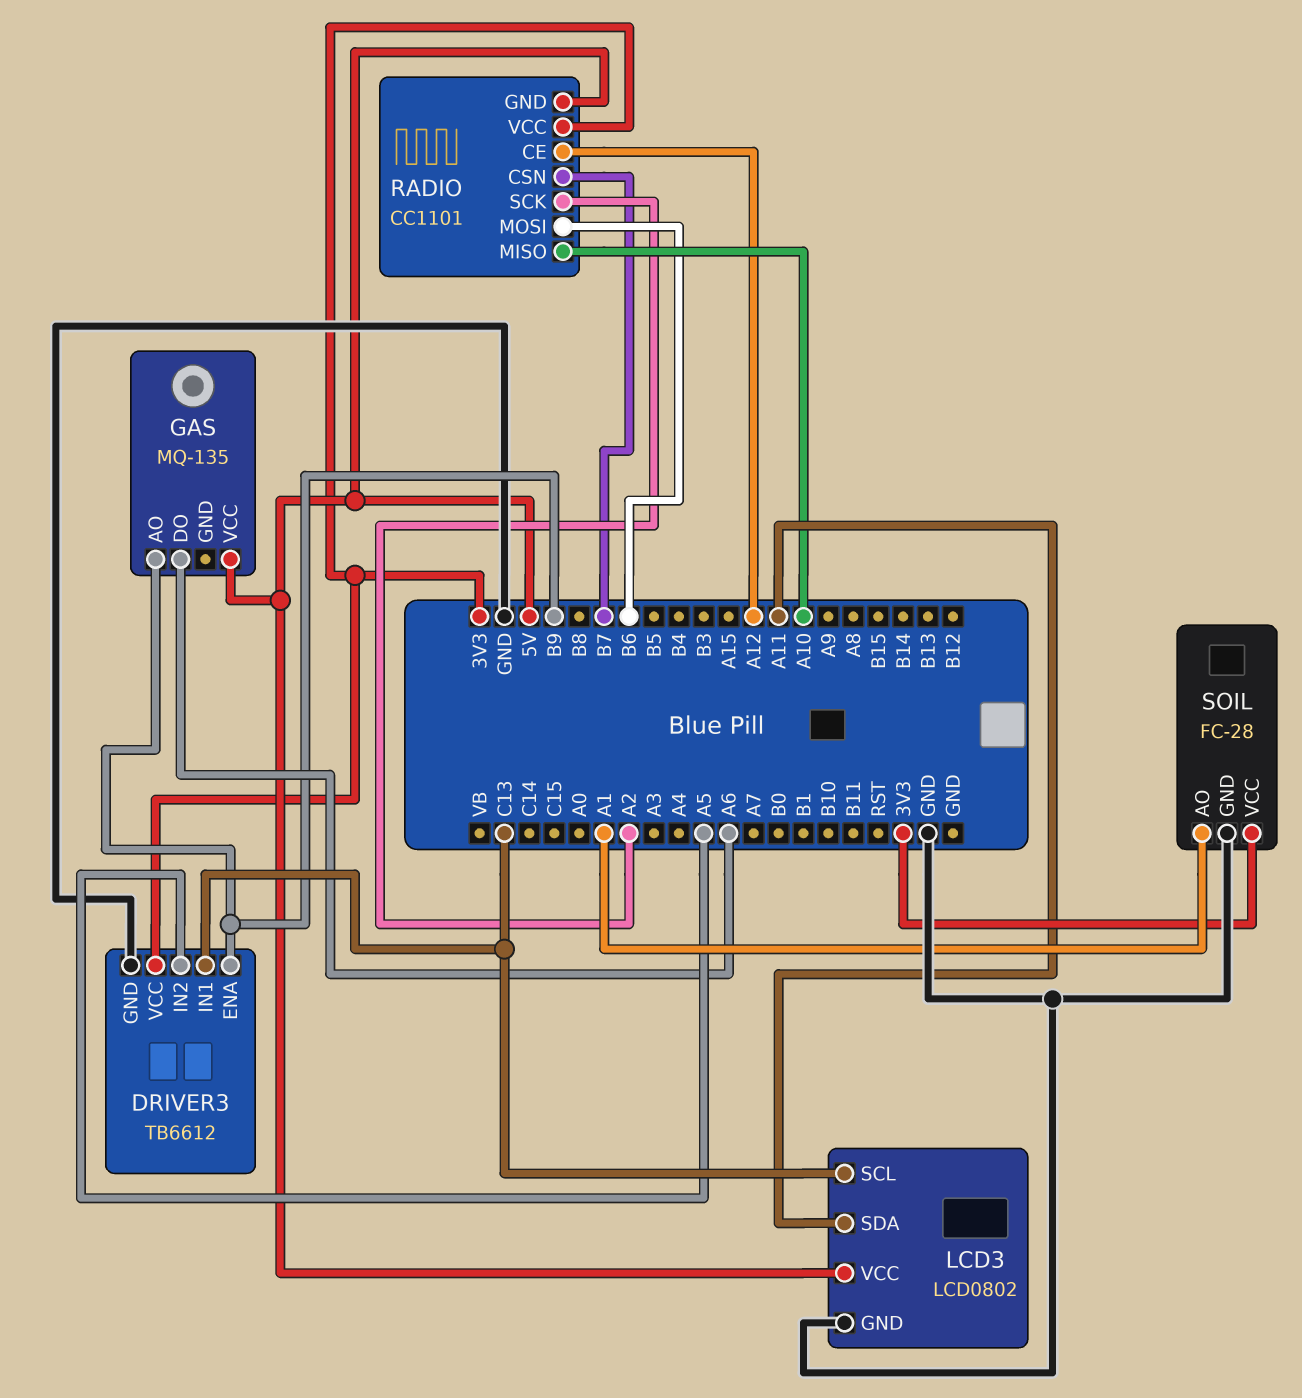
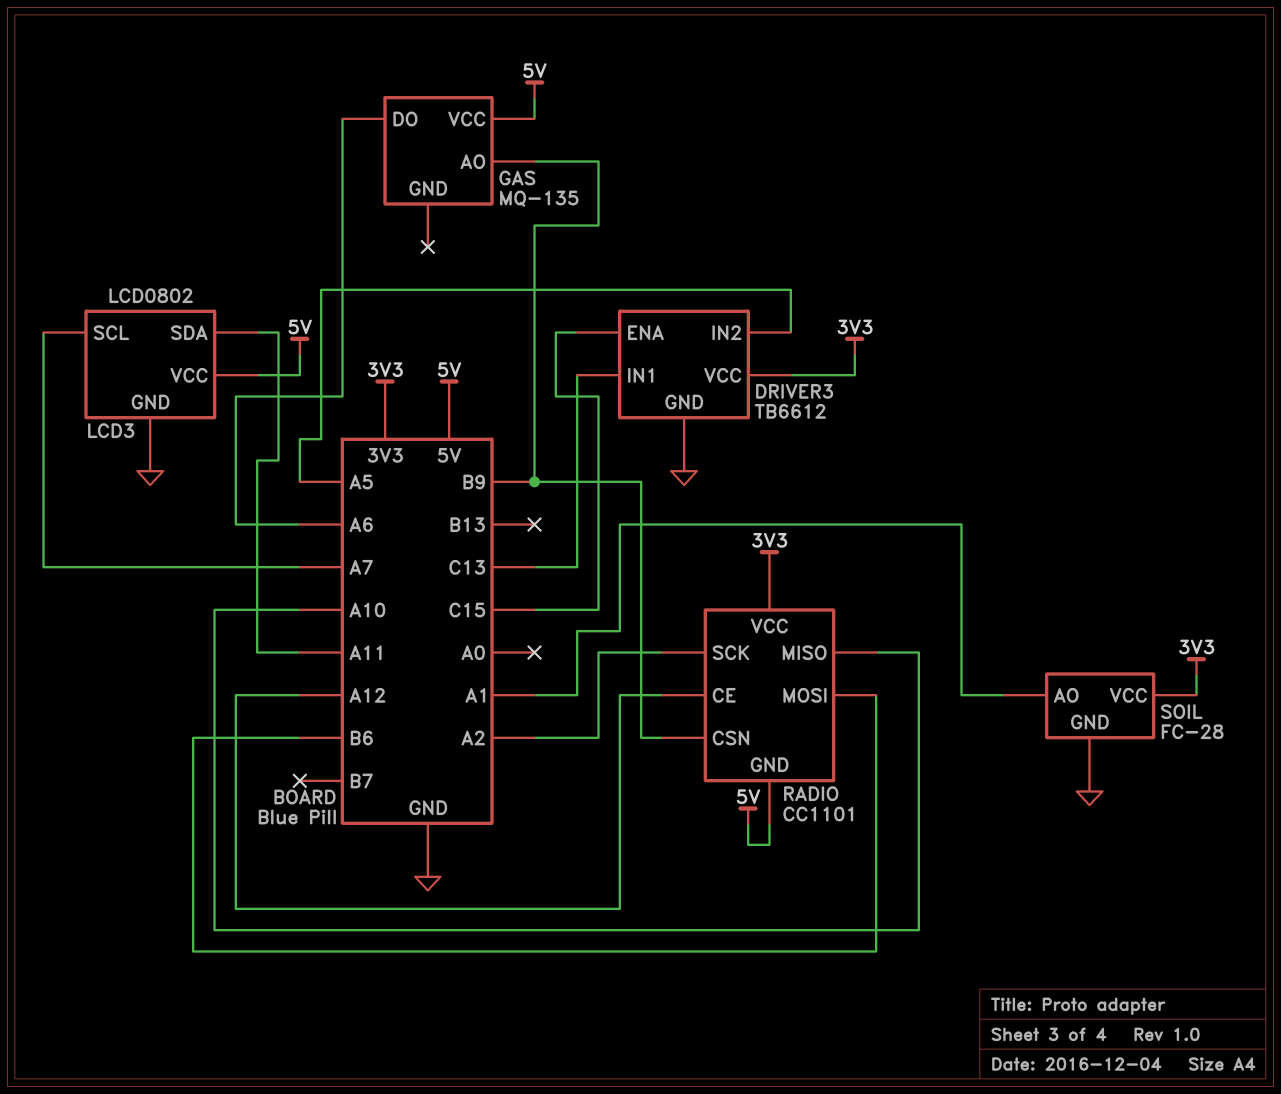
DRIVER3 pin ENA: B9 -> C15
LCD3 pin SCL: C13 -> A7
RADIO pin CSN: B7 -> B9

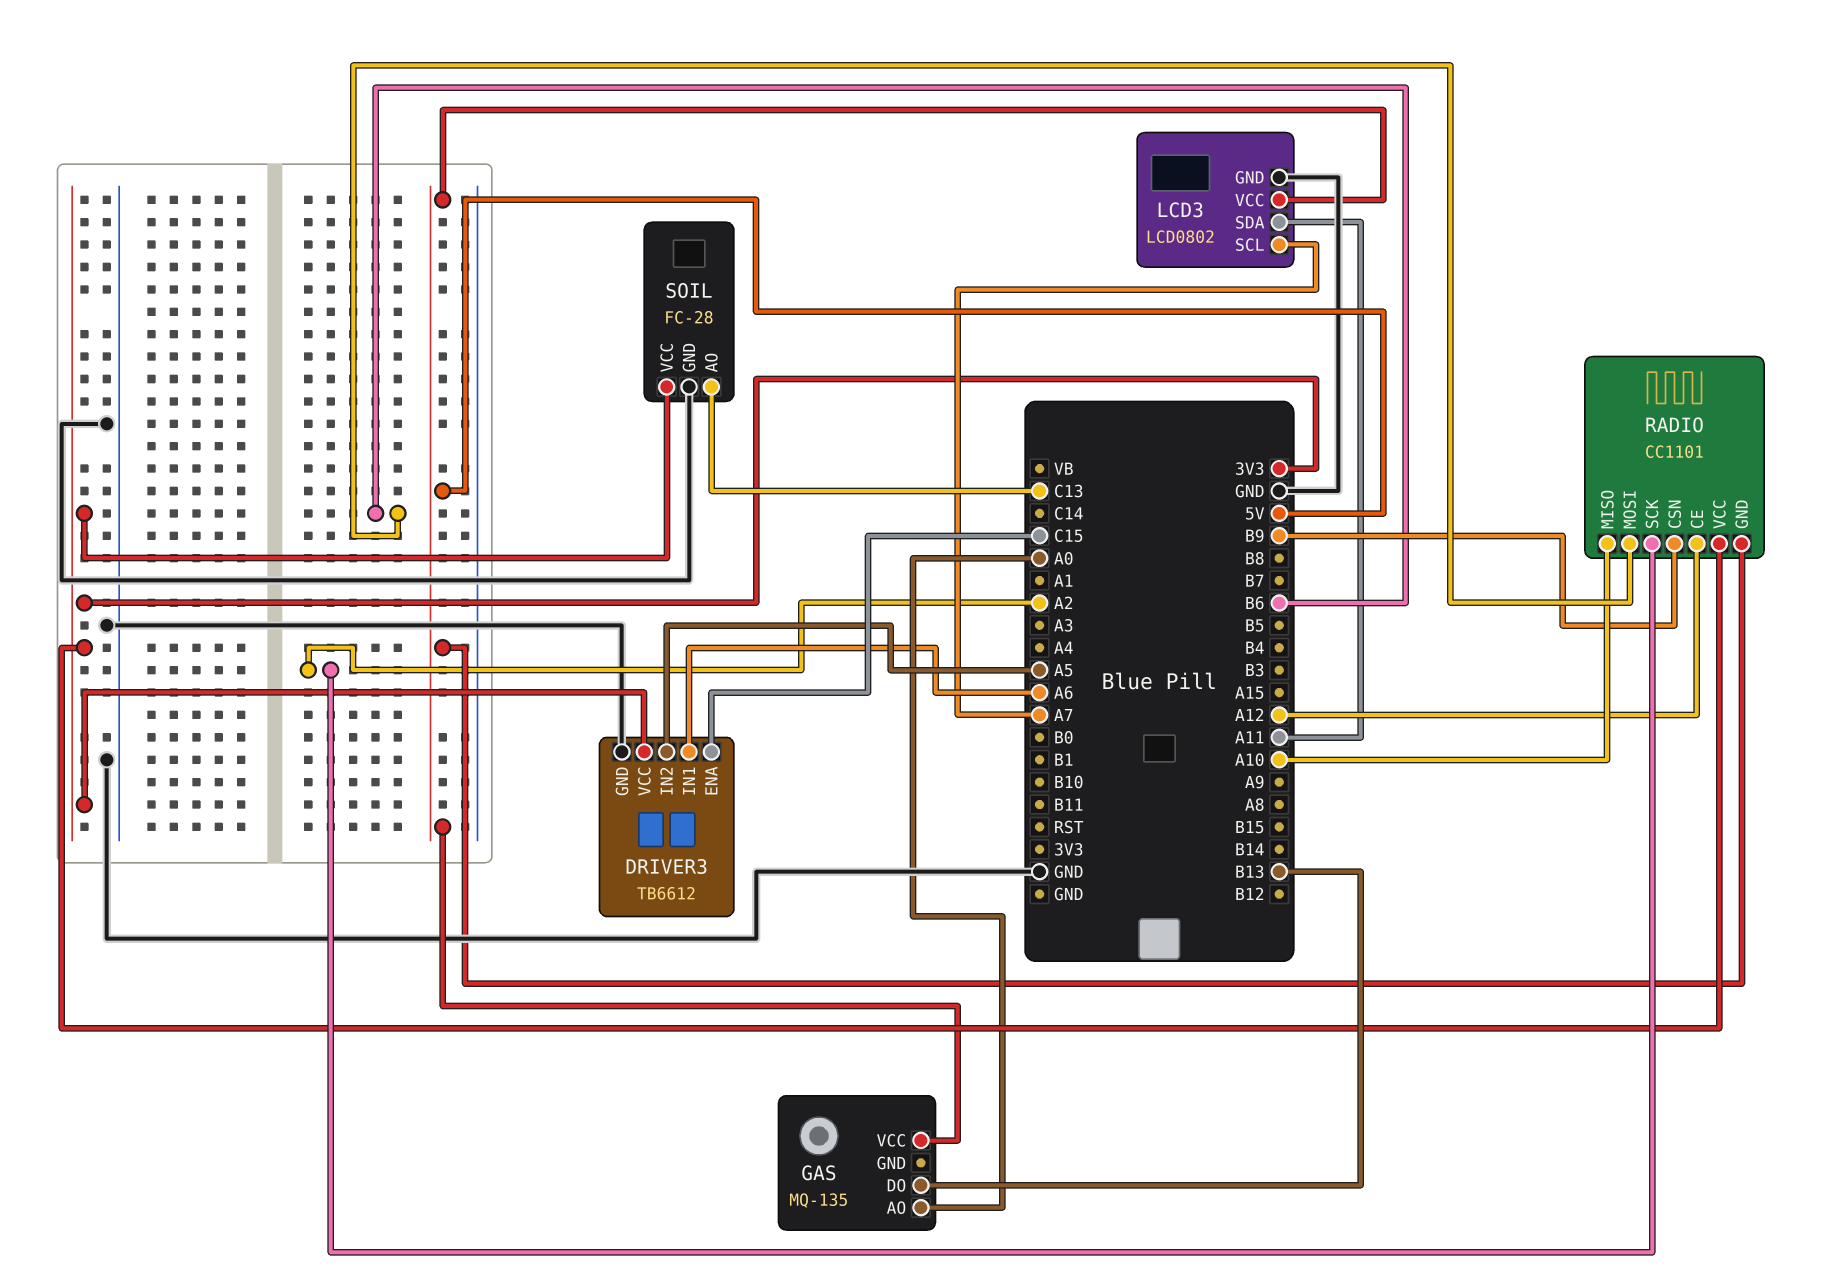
DRIVER3 pin IN1: C13 -> A6
GAS pin AO: B9 -> A0
GAS pin DO: A6 -> B13
SOIL pin AO: A1 -> C13

